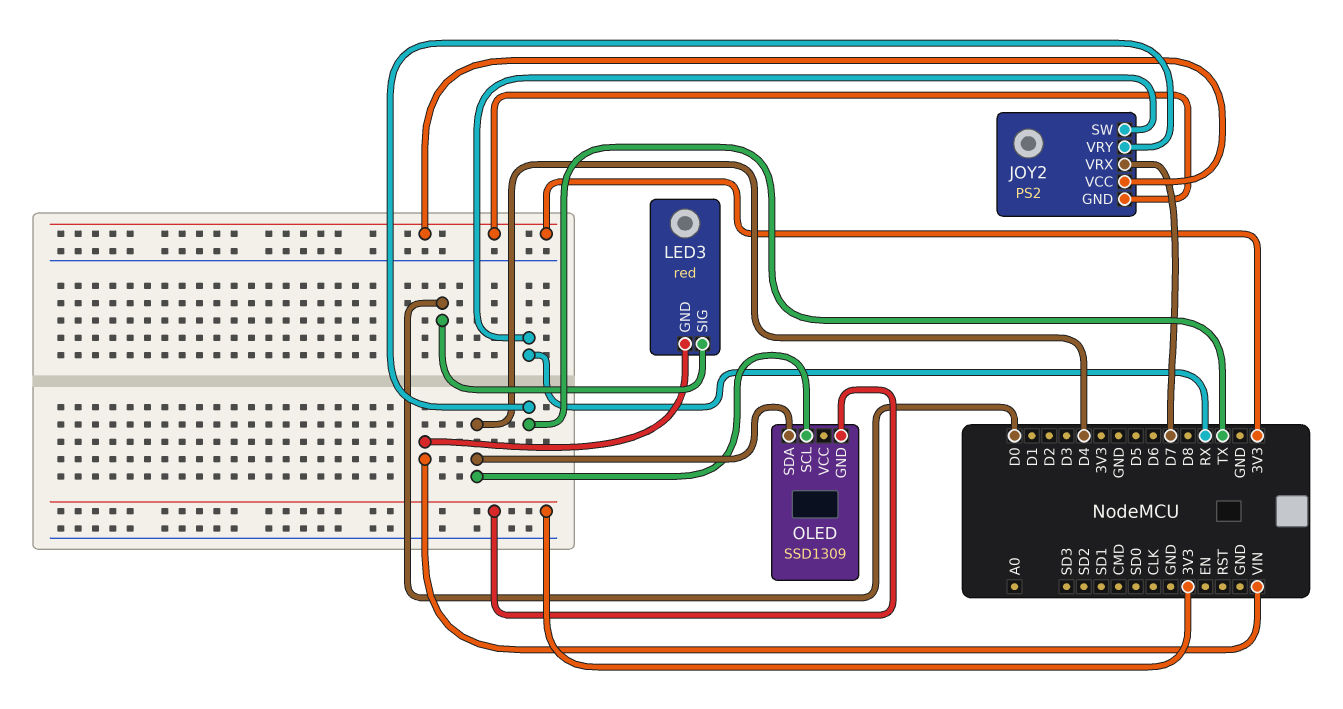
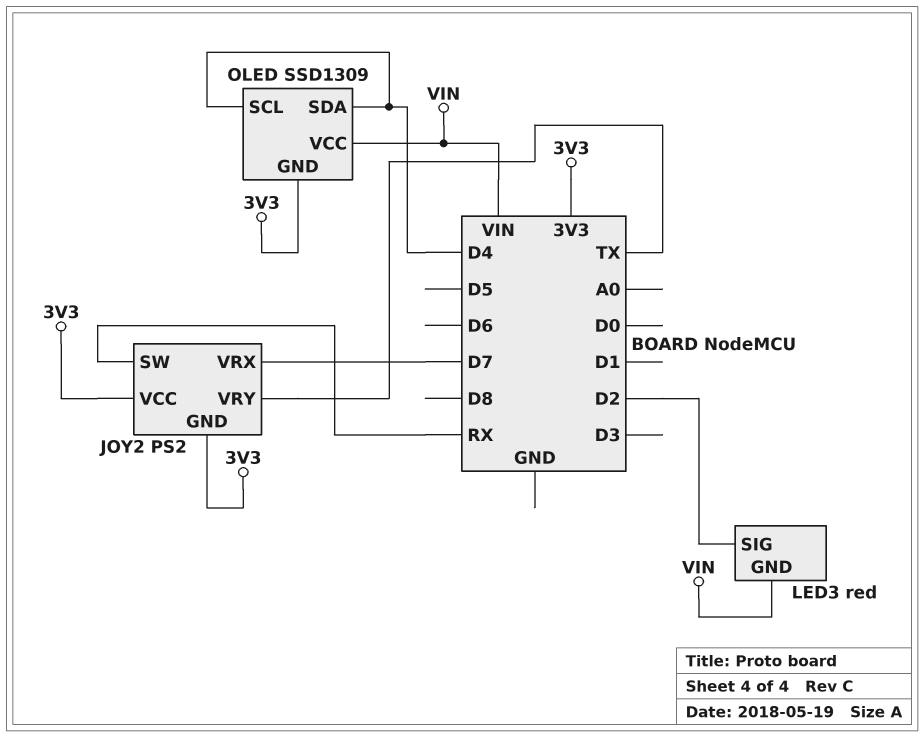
LED3 pin SIG: D0 -> D2
OLED pin VCC: none -> VIN

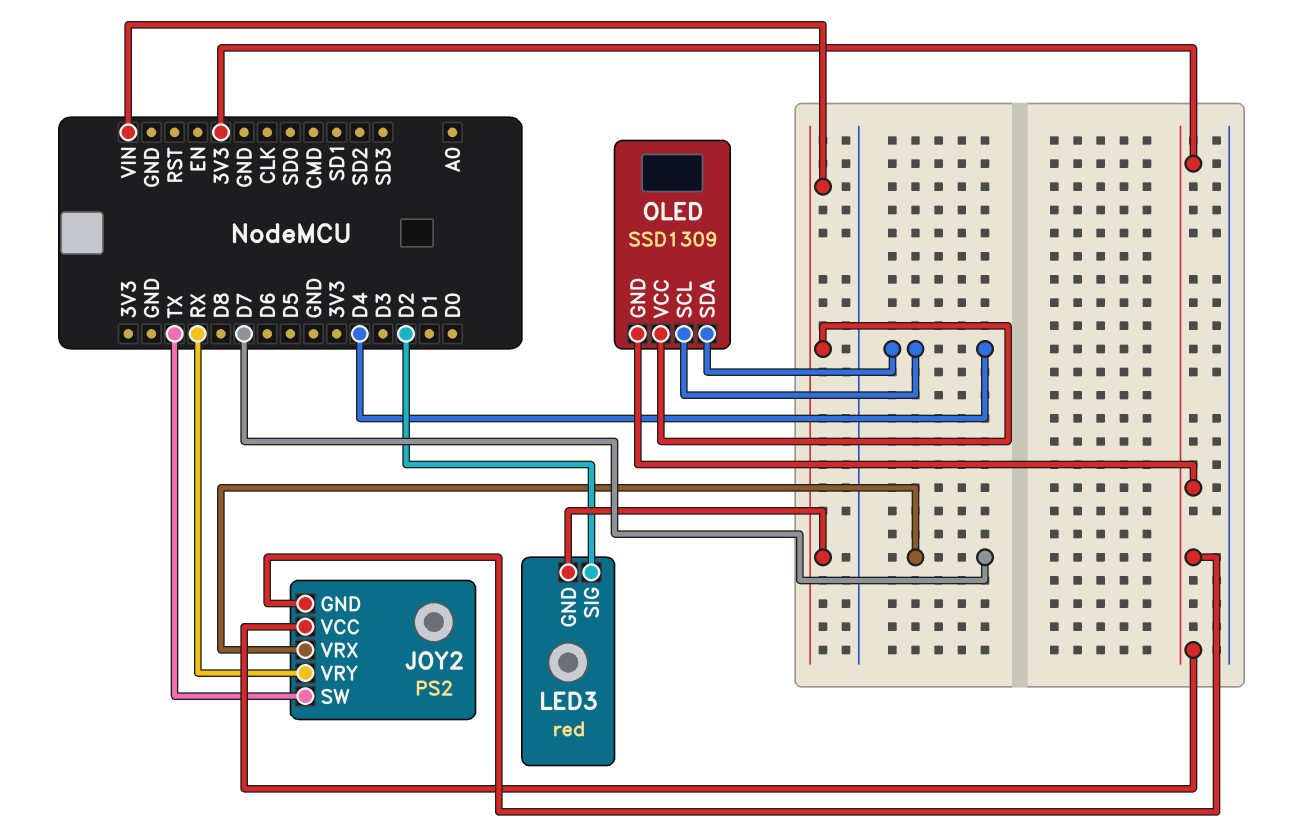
JOY2 pin SW: RX -> TX
JOY2 pin VRY: TX -> RX

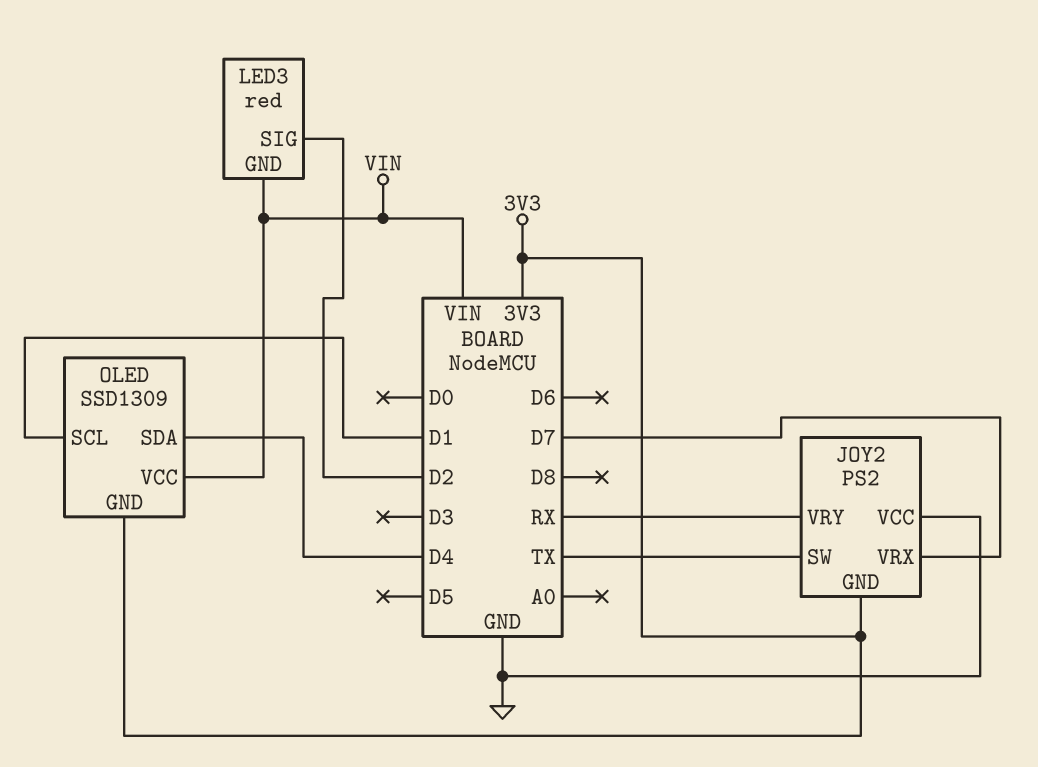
JOY2 pin VCC: 3V3 -> GND
OLED pin SCL: D4 -> D1

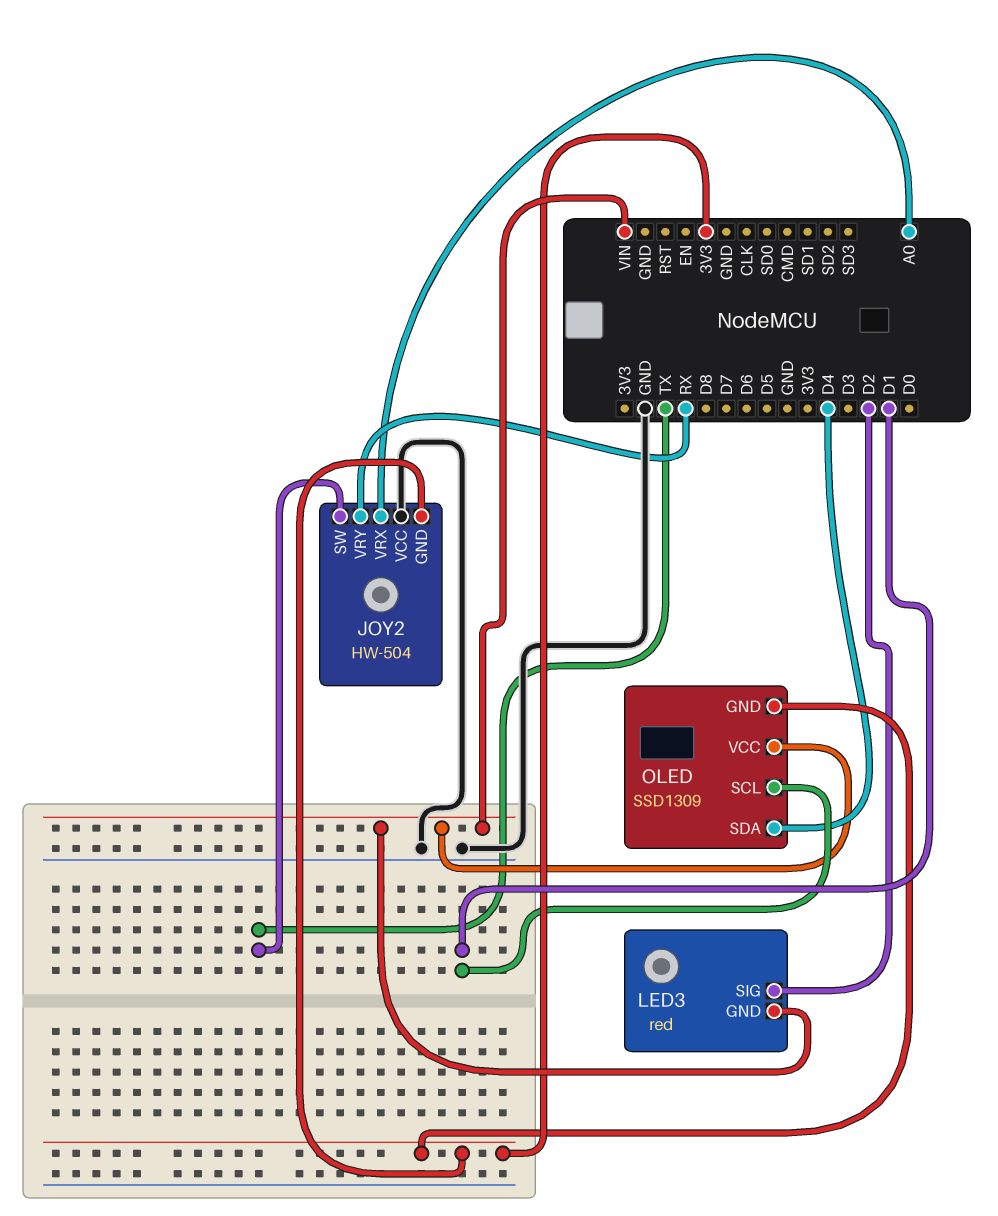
JOY2: PS2 -> HW-504
JOY2 pin VRX: D7 -> A0

